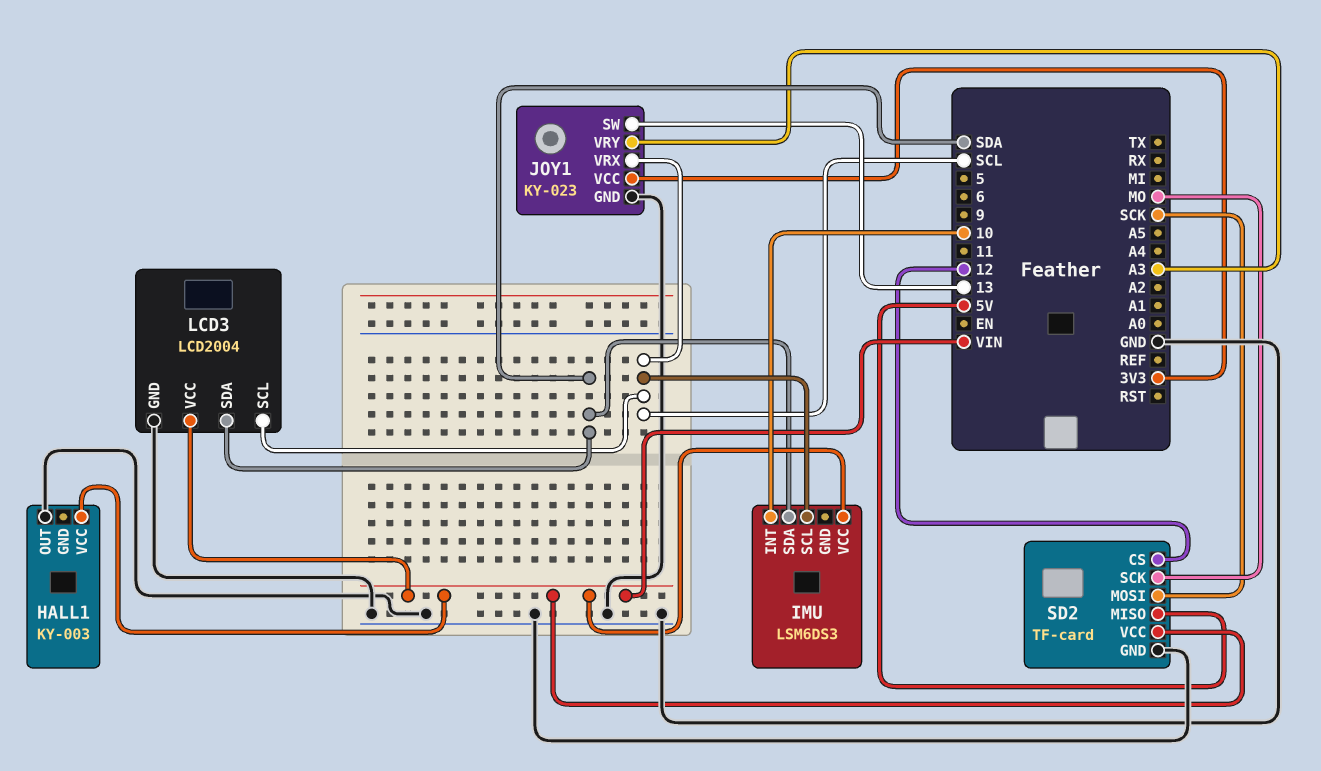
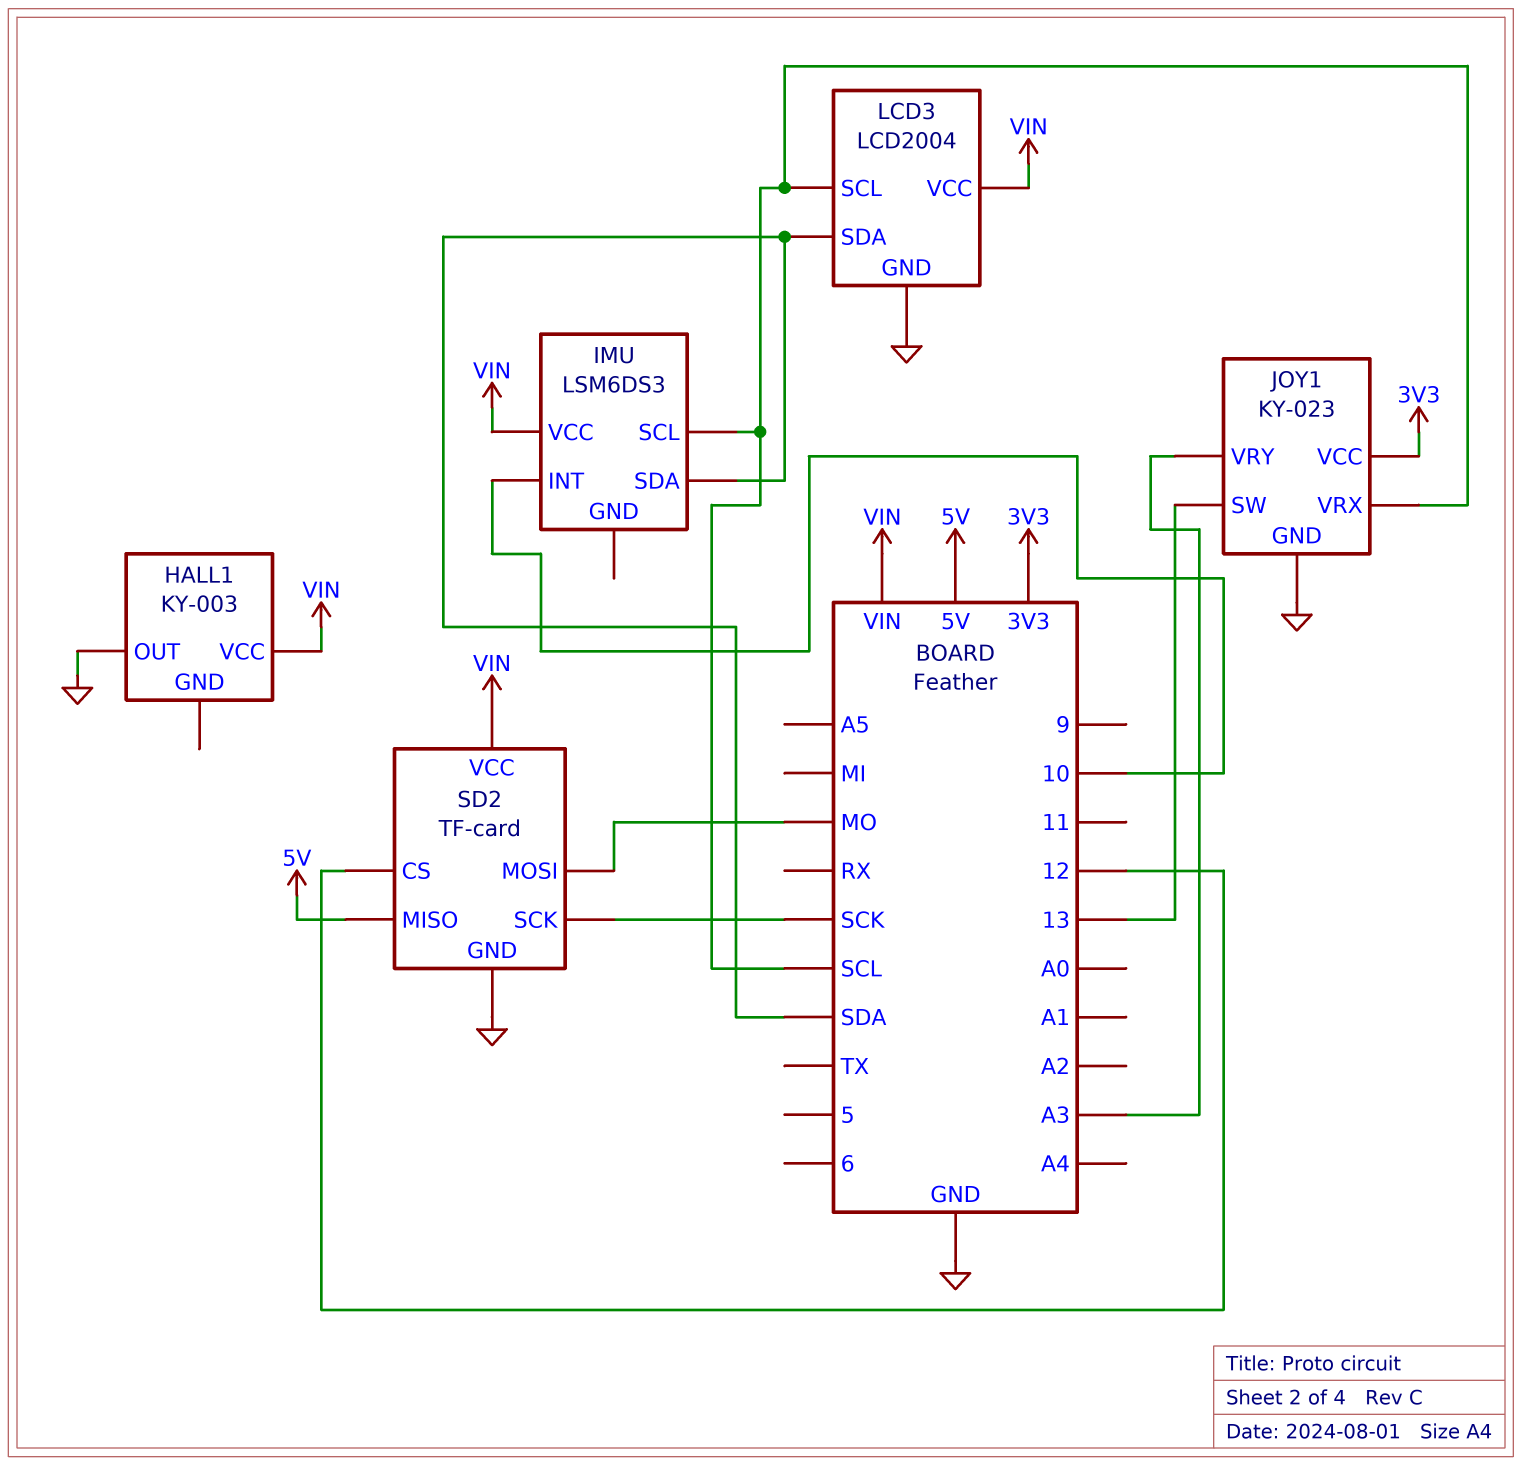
SD2 pin MOSI: SCK -> MO
SD2 pin SCK: MO -> SCK

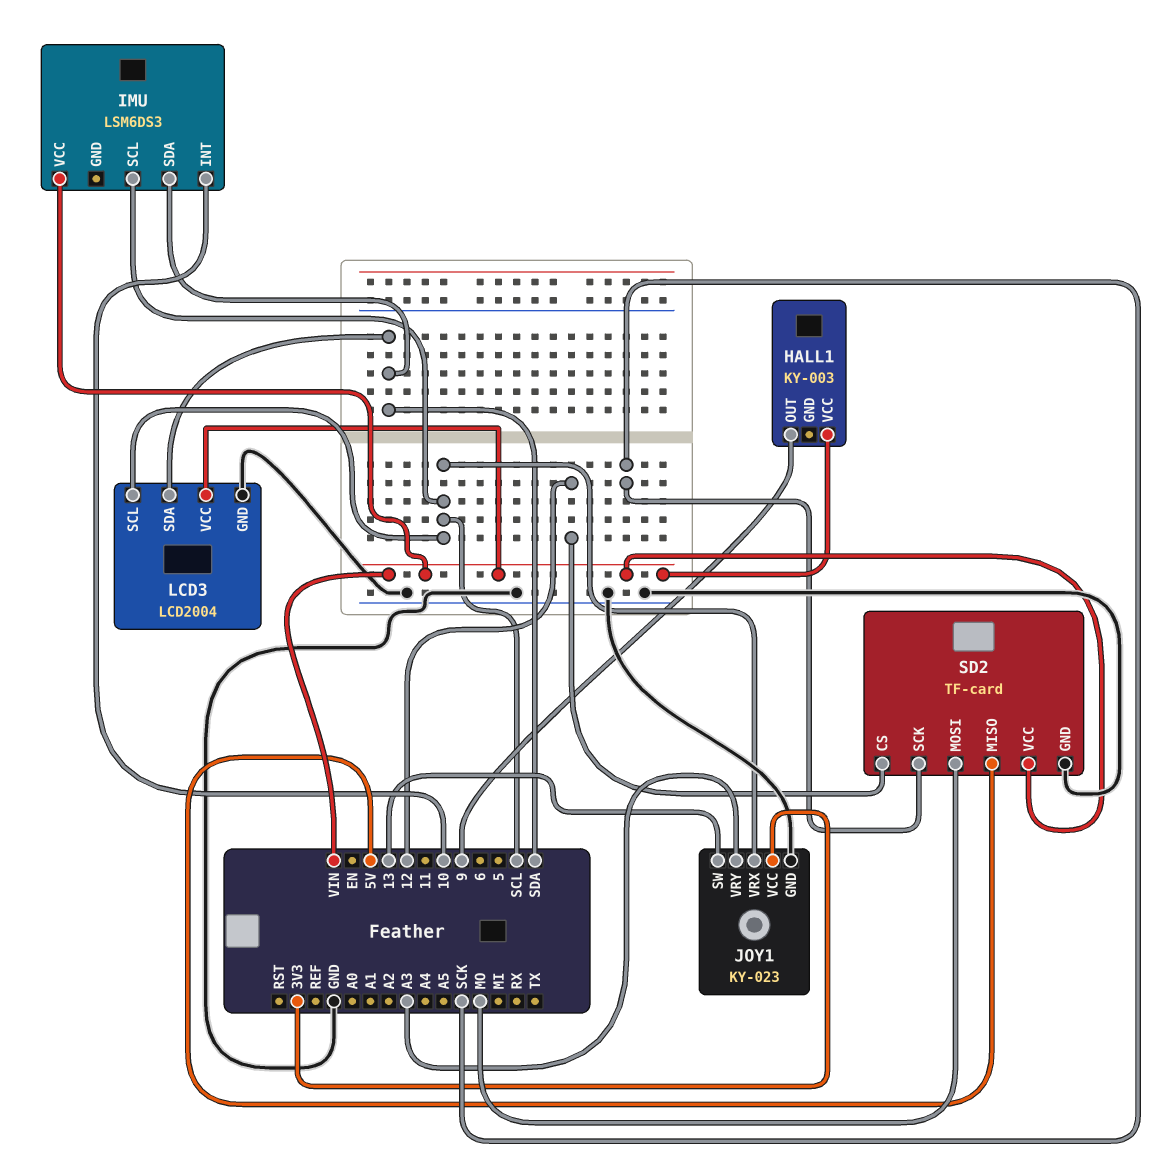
HALL1 pin OUT: GND -> 9

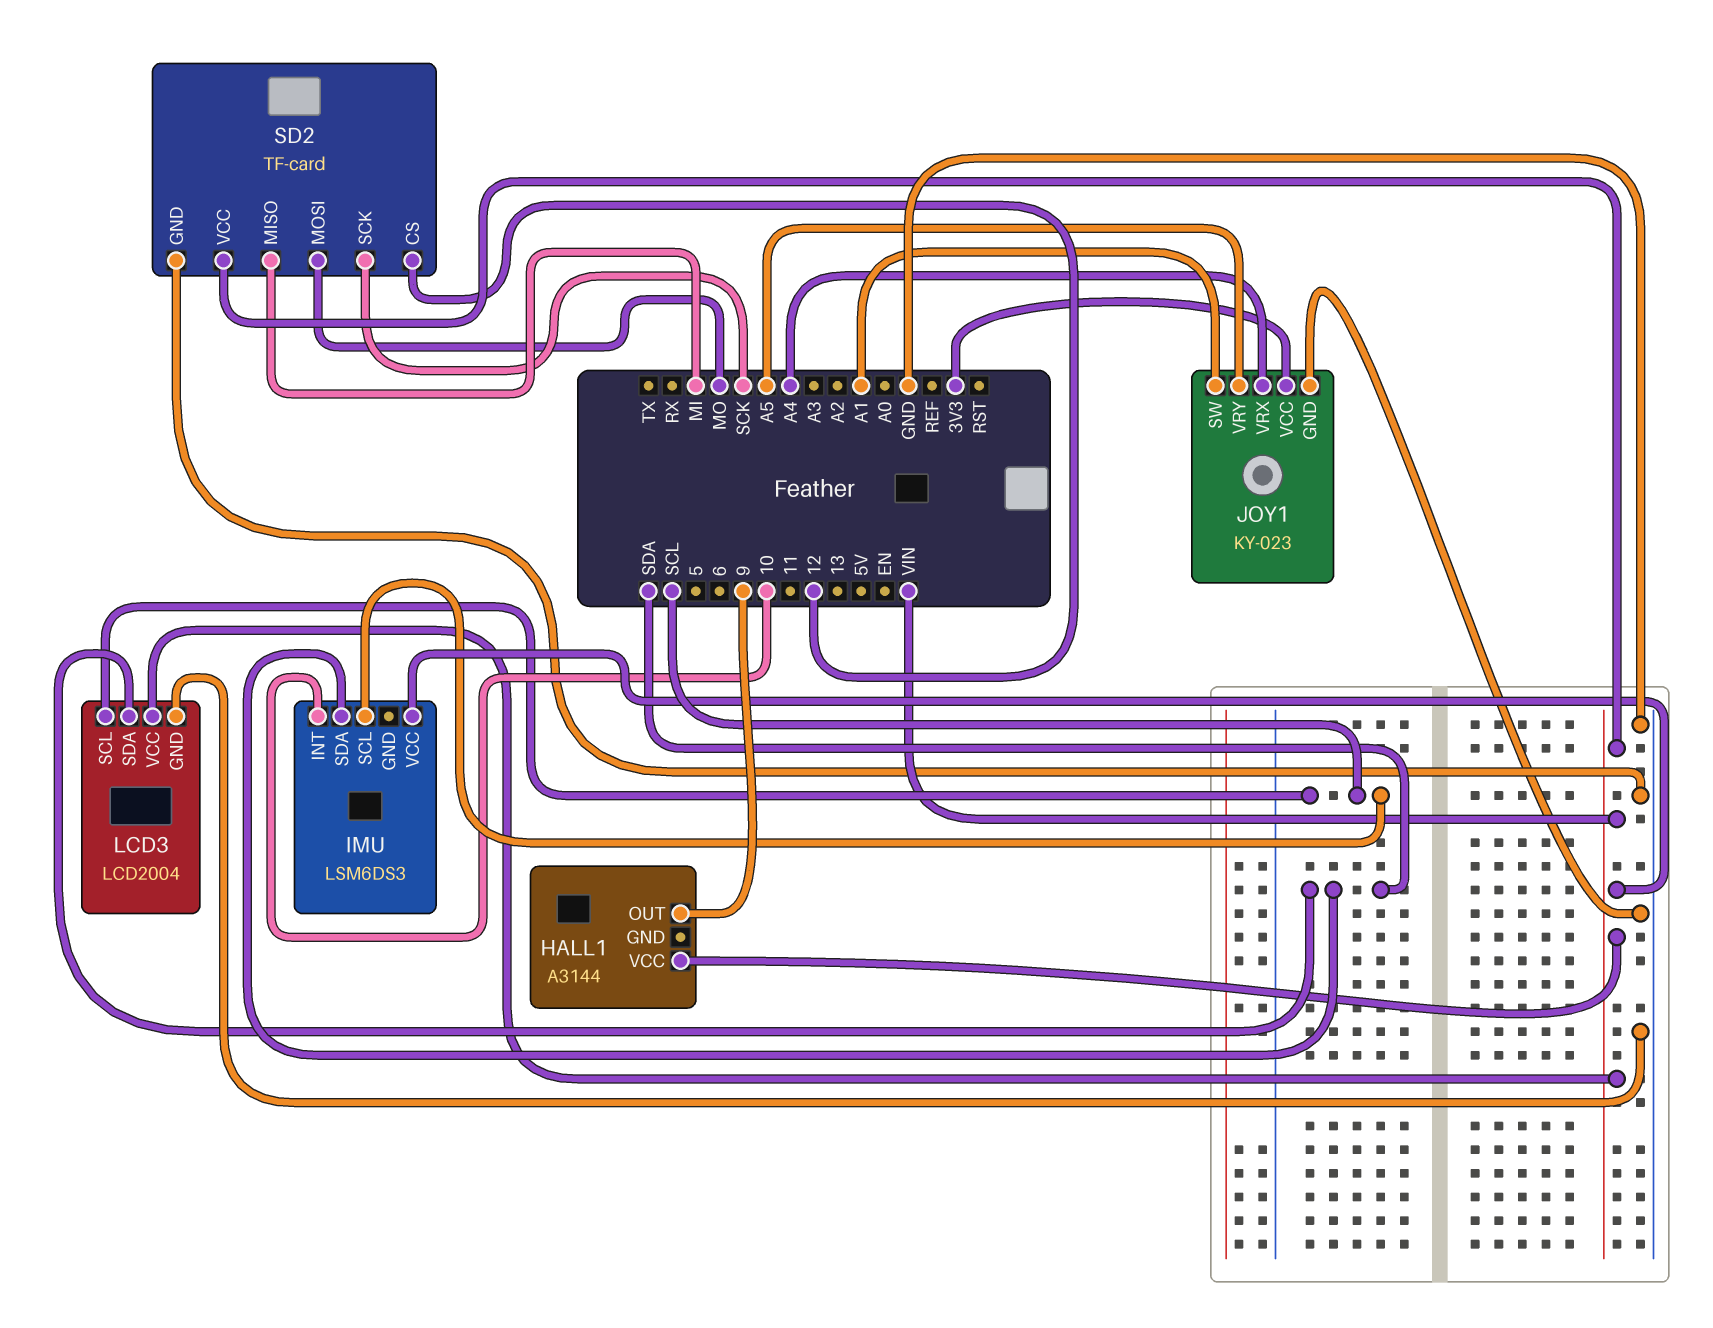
HALL1: KY-003 -> A3144
JOY1 pin SW: 13 -> A1
JOY1 pin VRX: SCL -> A4
JOY1 pin VRY: A3 -> A5
SD2 pin MISO: 5V -> MI

